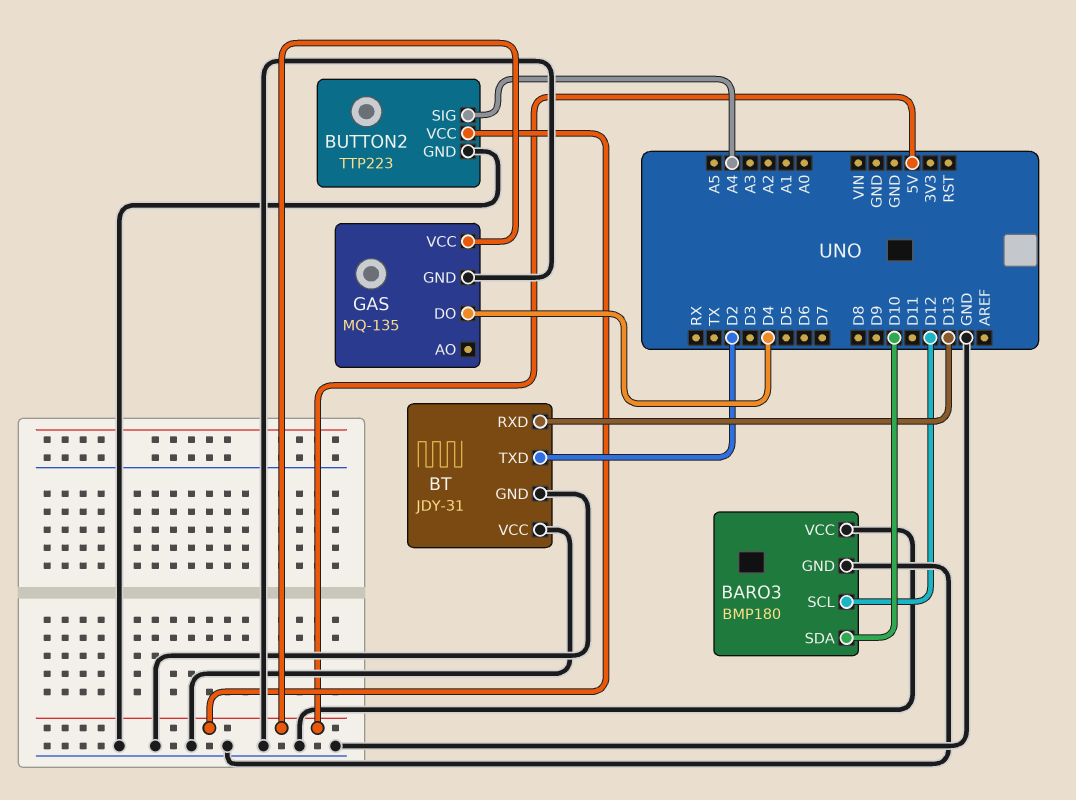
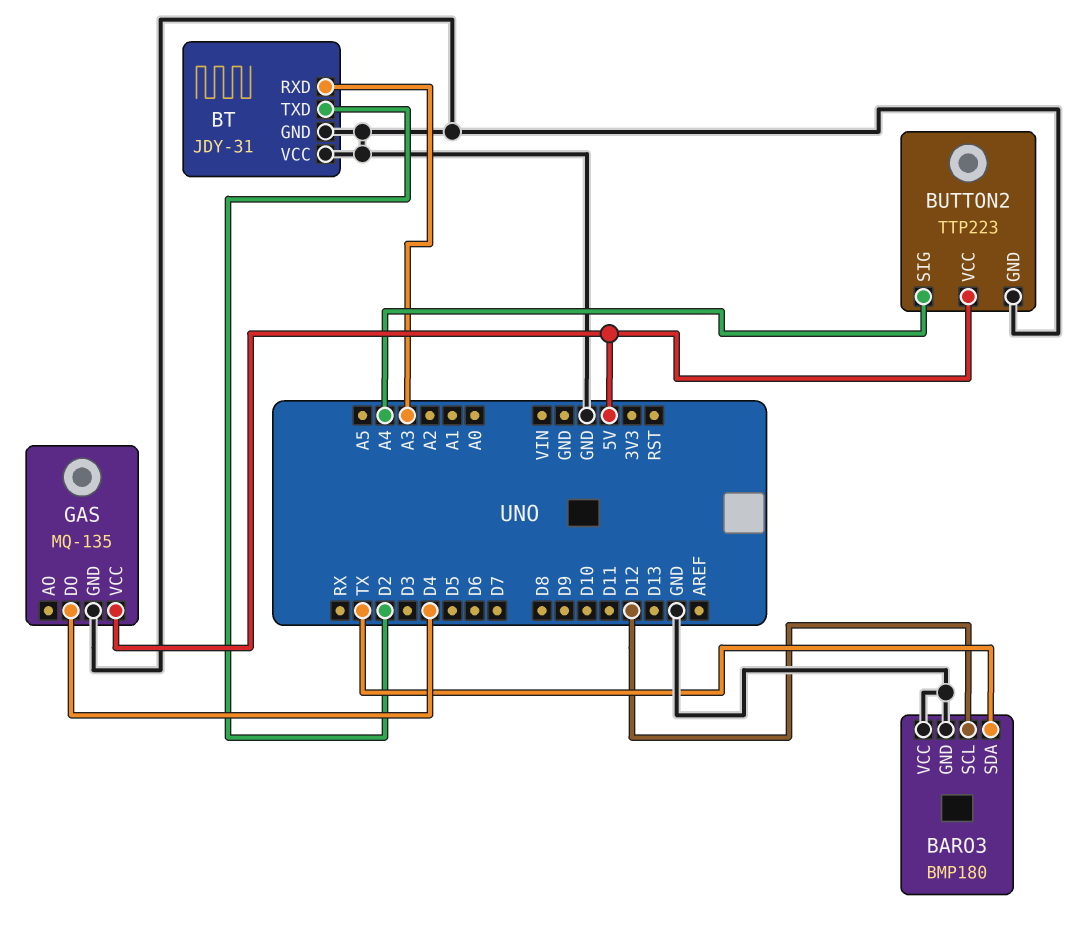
BARO3 pin SDA: D10 -> TX
BT pin RXD: D13 -> A3

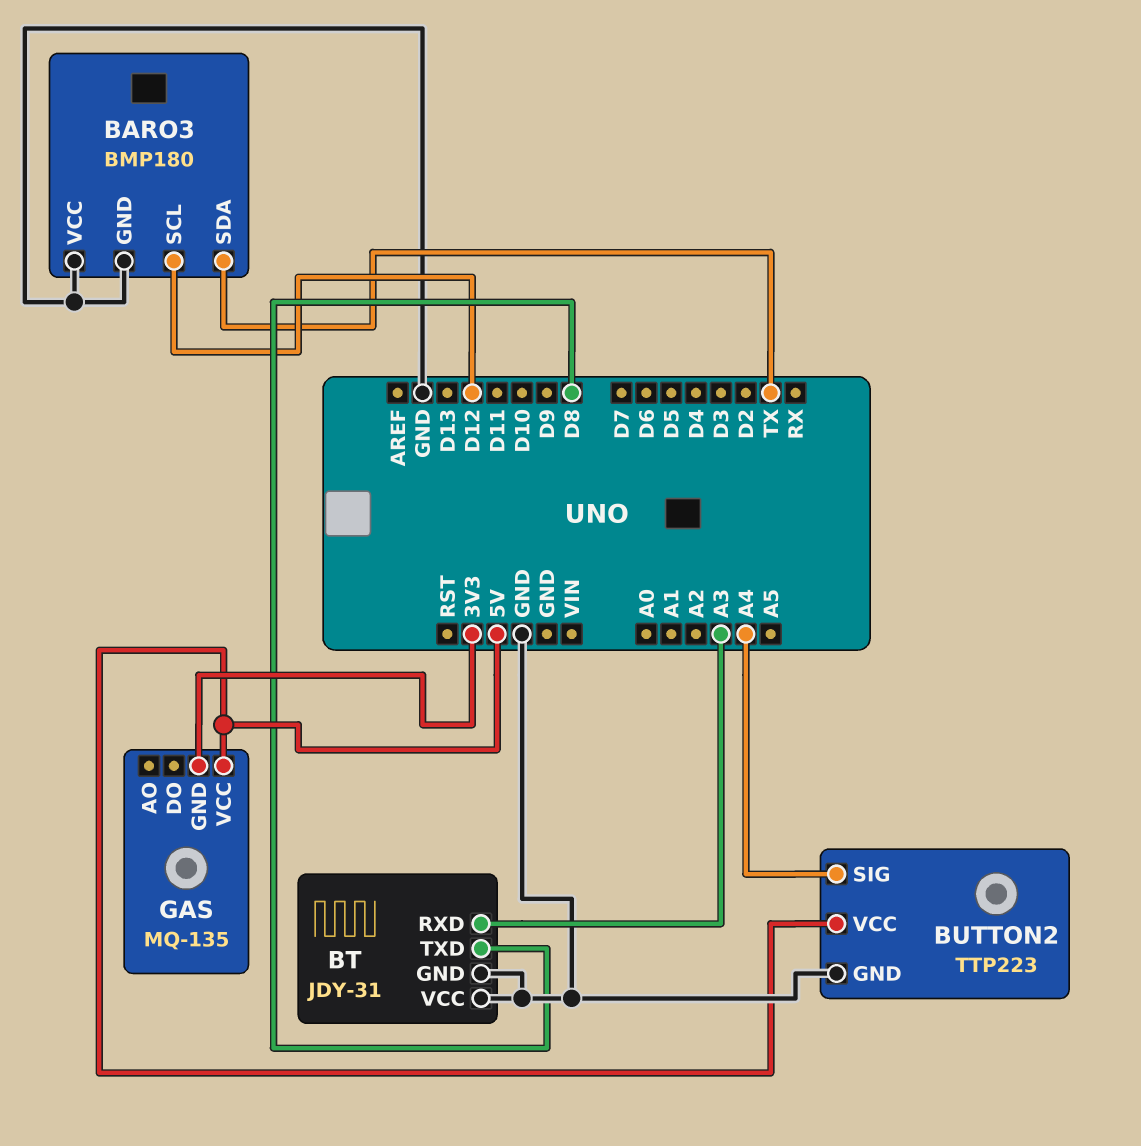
BT pin TXD: D2 -> D8
GAS pin DO: D4 -> none
GAS pin GND: GND -> 3V3

